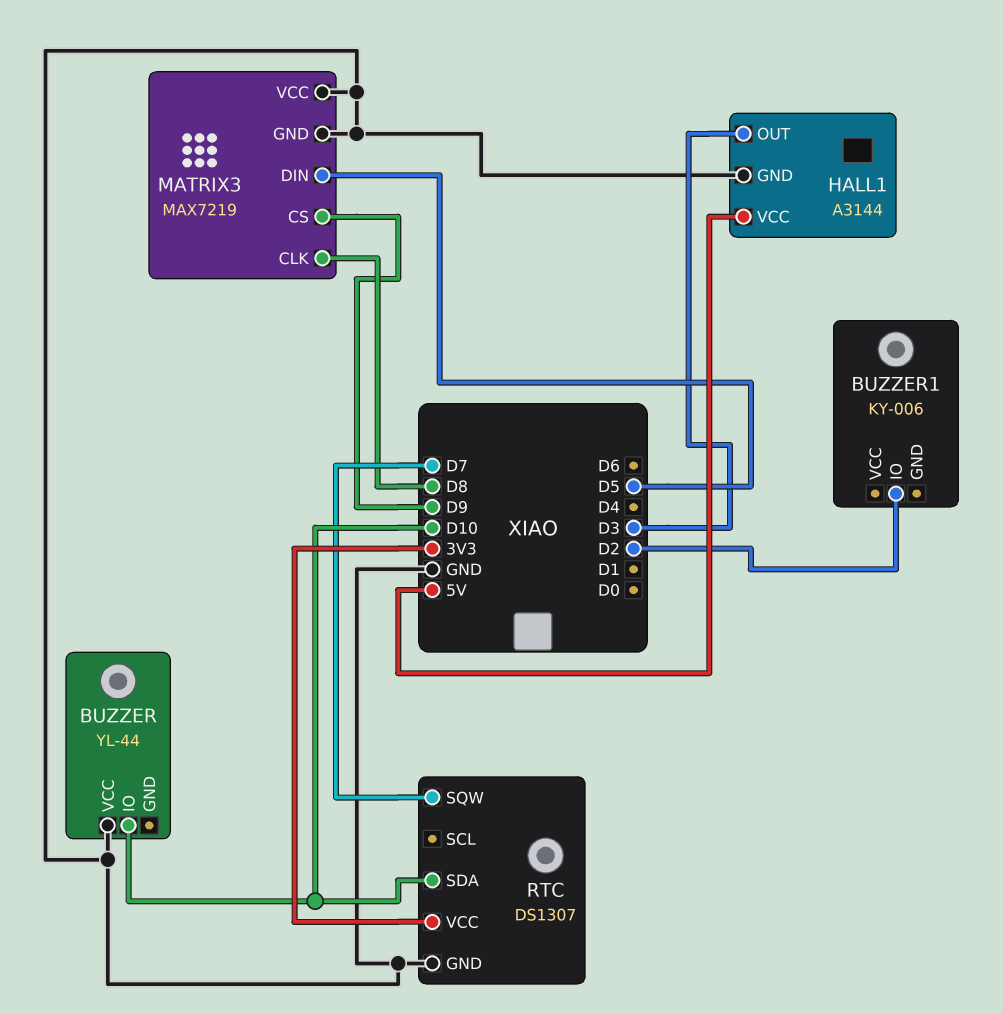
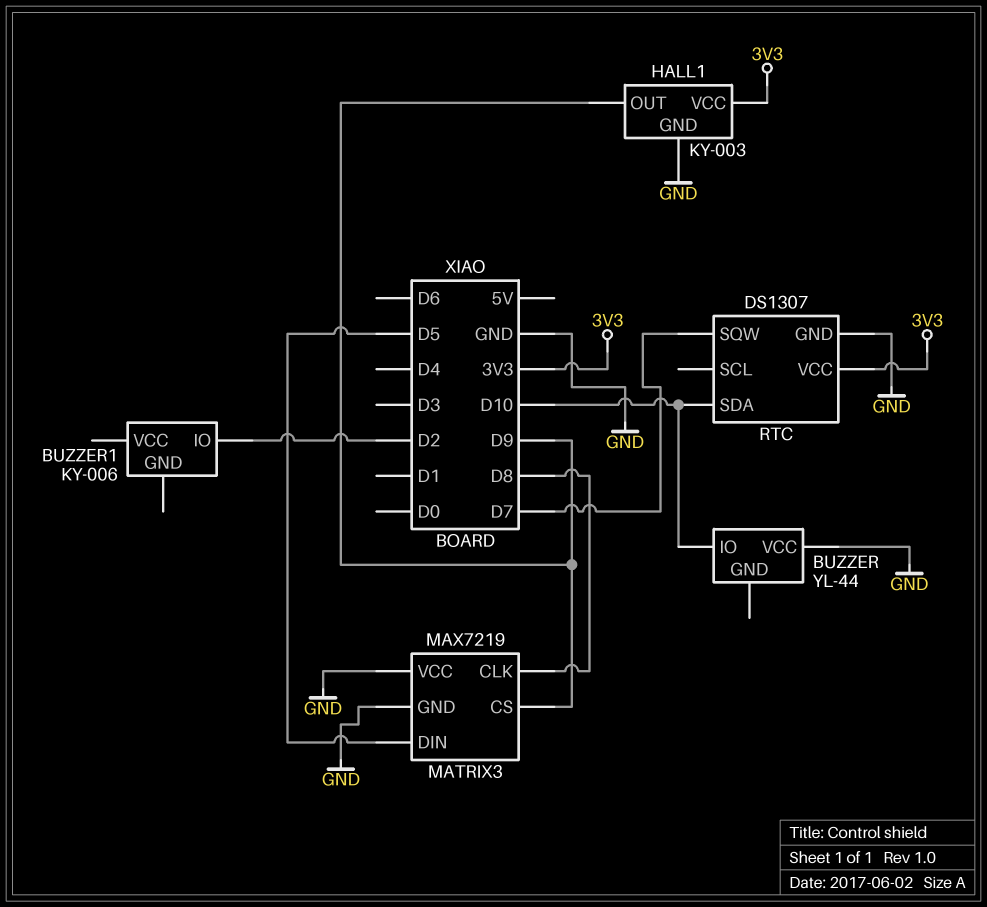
HALL1: A3144 -> KY-003
HALL1 pin OUT: D3 -> D9
HALL1 pin VCC: 5V -> 3V3

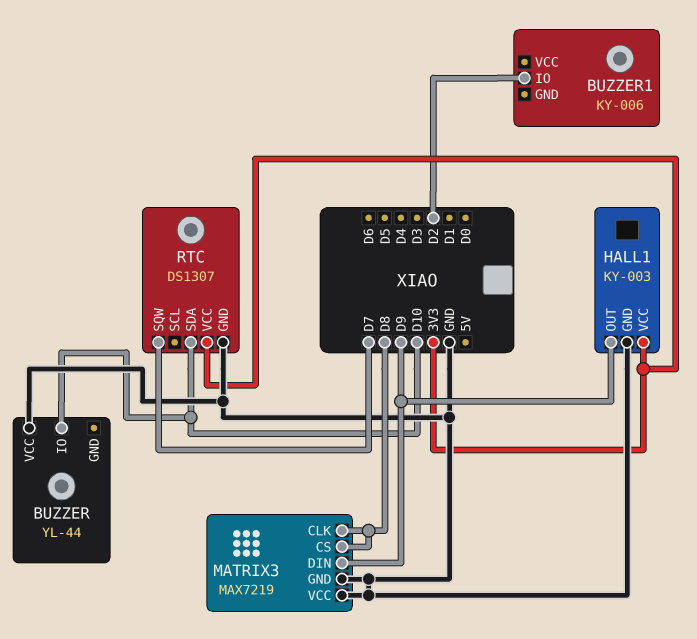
MATRIX3 pin CS: D9 -> D8
MATRIX3 pin DIN: D5 -> D9

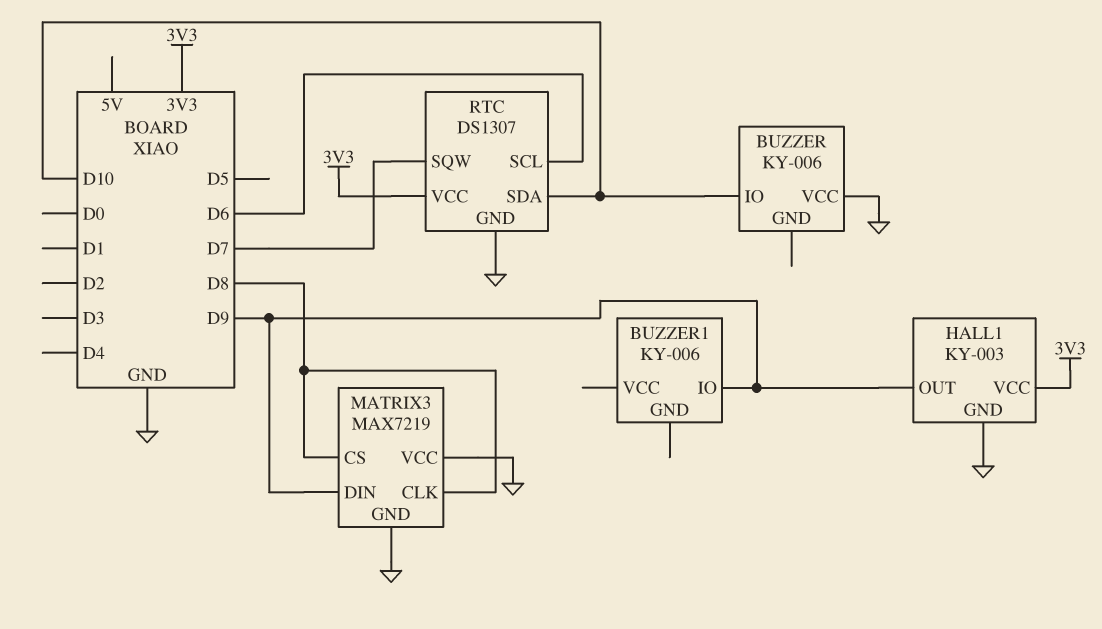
BUZZER: YL-44 -> KY-006
BUZZER1 pin IO: D2 -> D9
RTC pin SCL: none -> D6

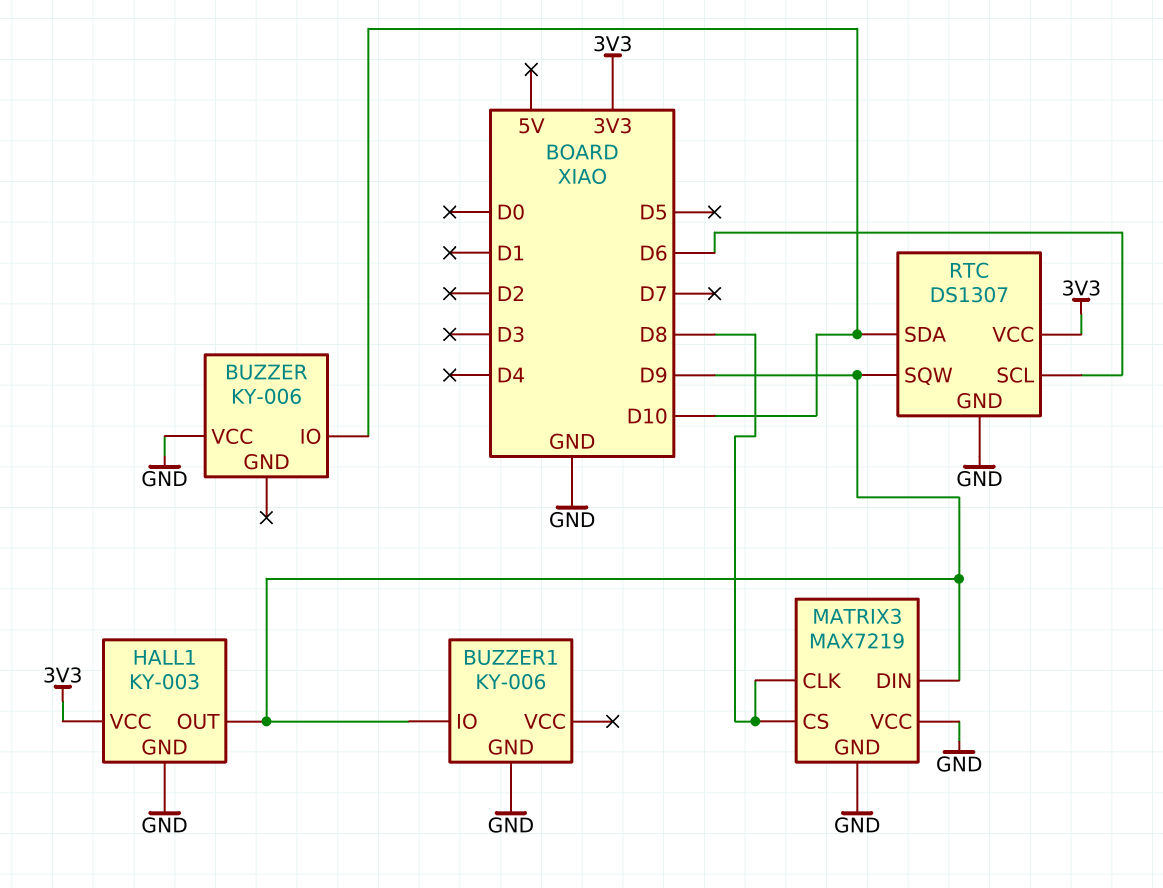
BUZZER1 pin GND: none -> GND
RTC pin SQW: D7 -> D9

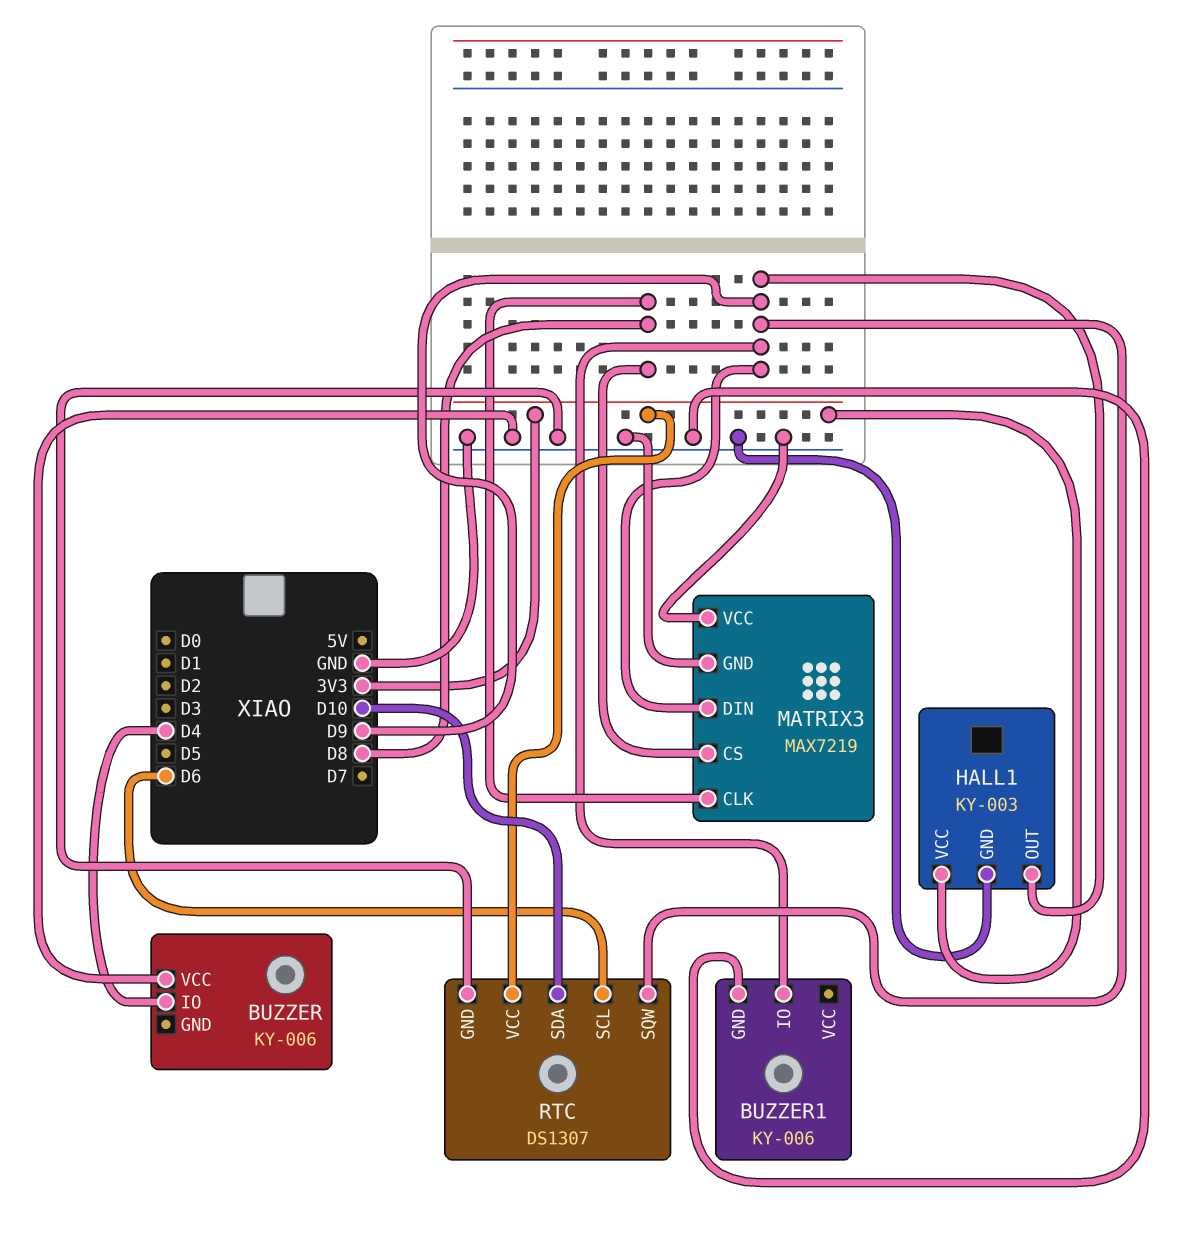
BUZZER pin IO: D10 -> D4

